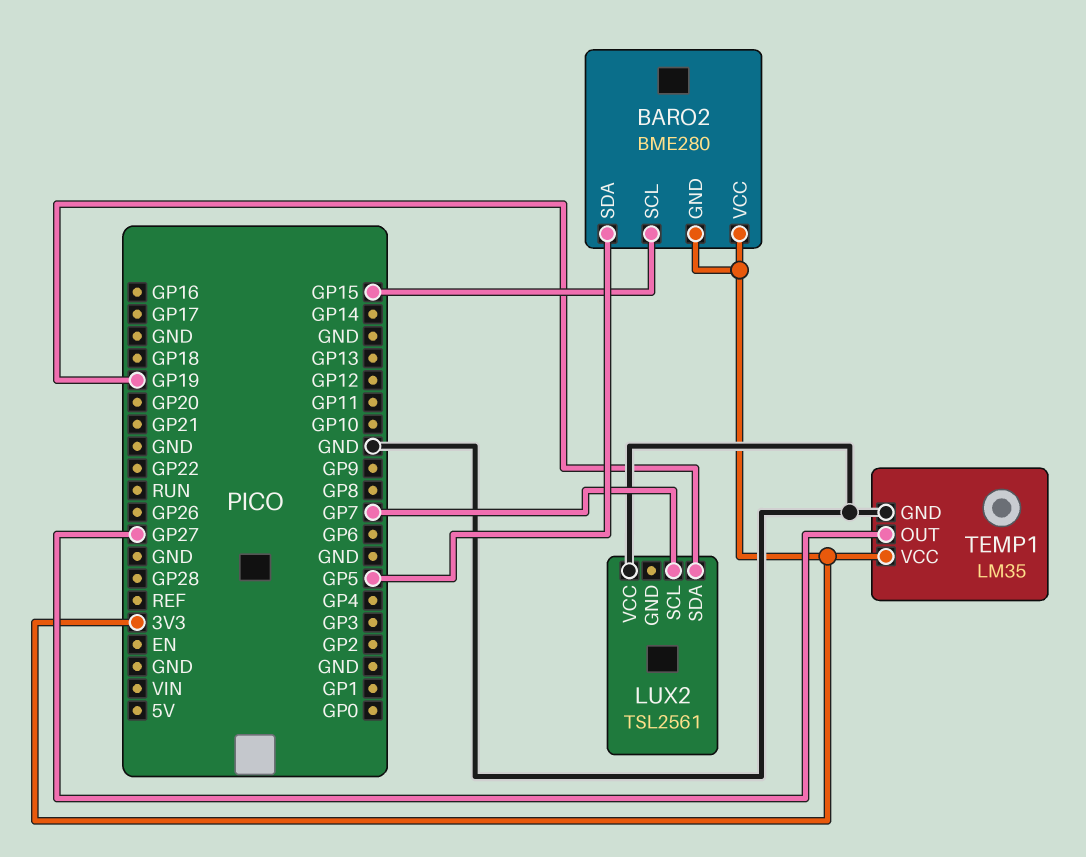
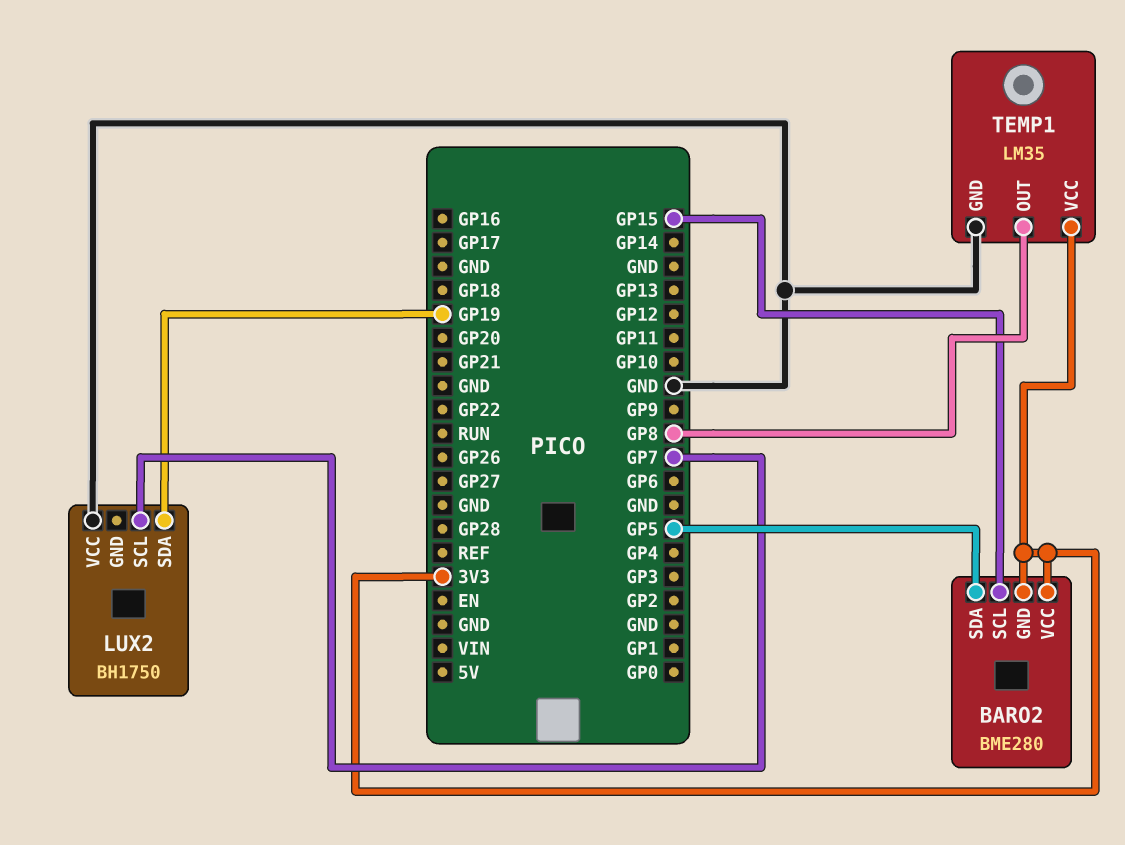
LUX2: TSL2561 -> BH1750
TEMP1 pin OUT: GP27 -> GP8

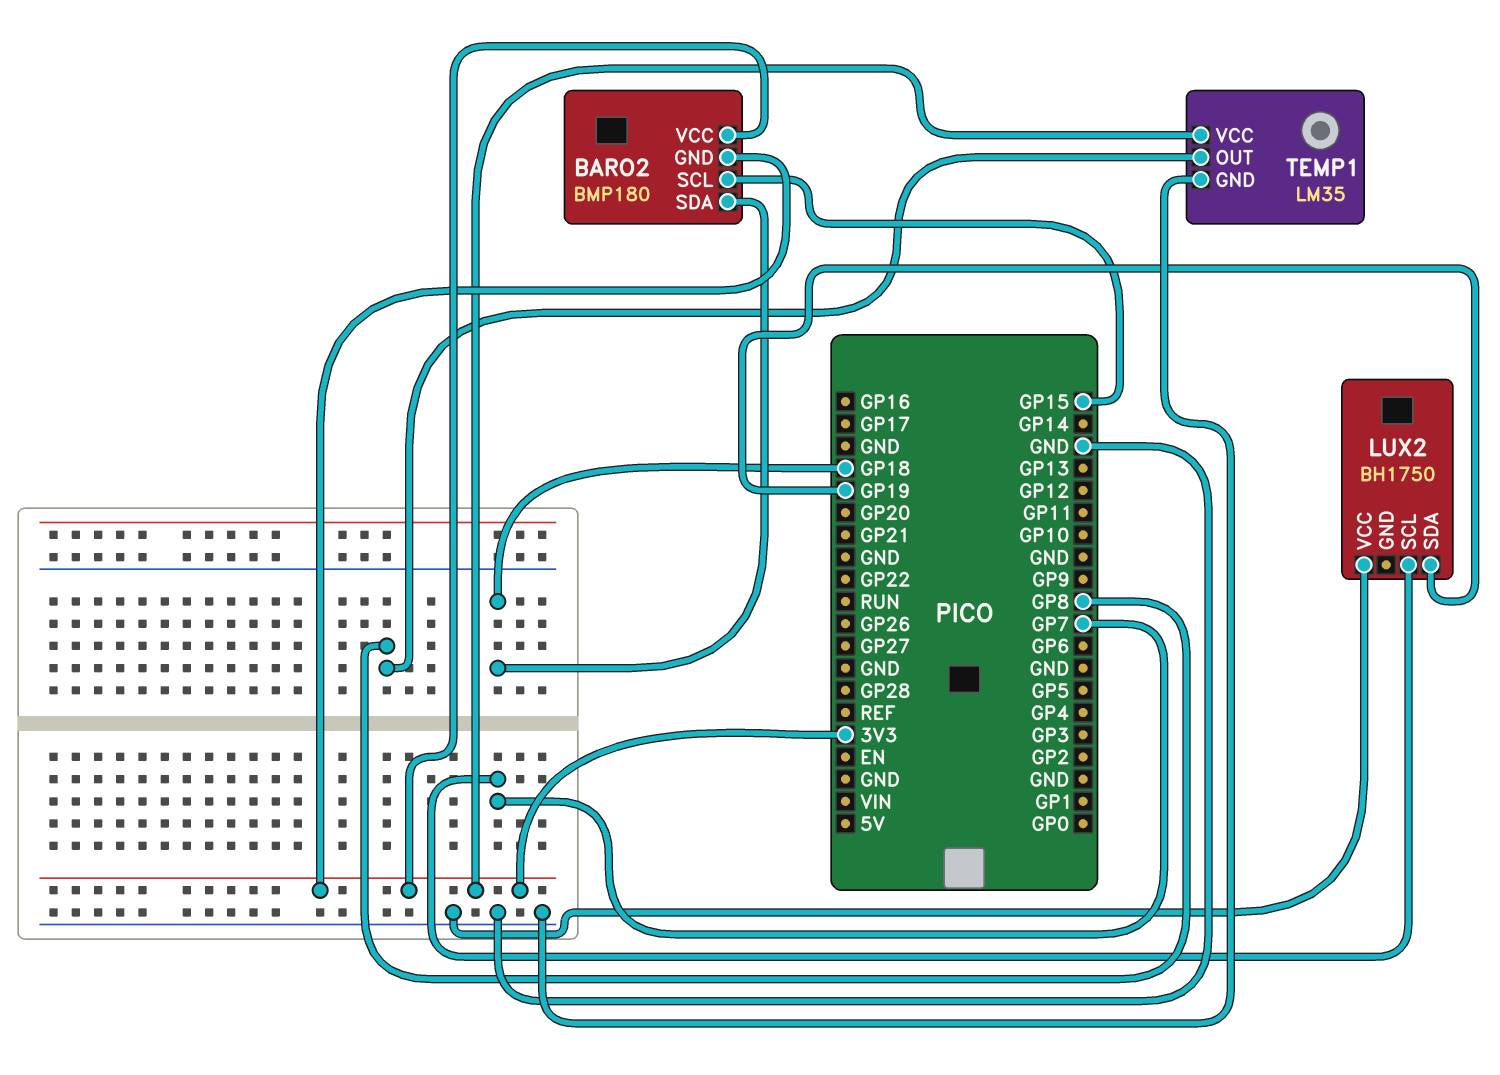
BARO2: BME280 -> BMP180
BARO2 pin SDA: GP5 -> GP18

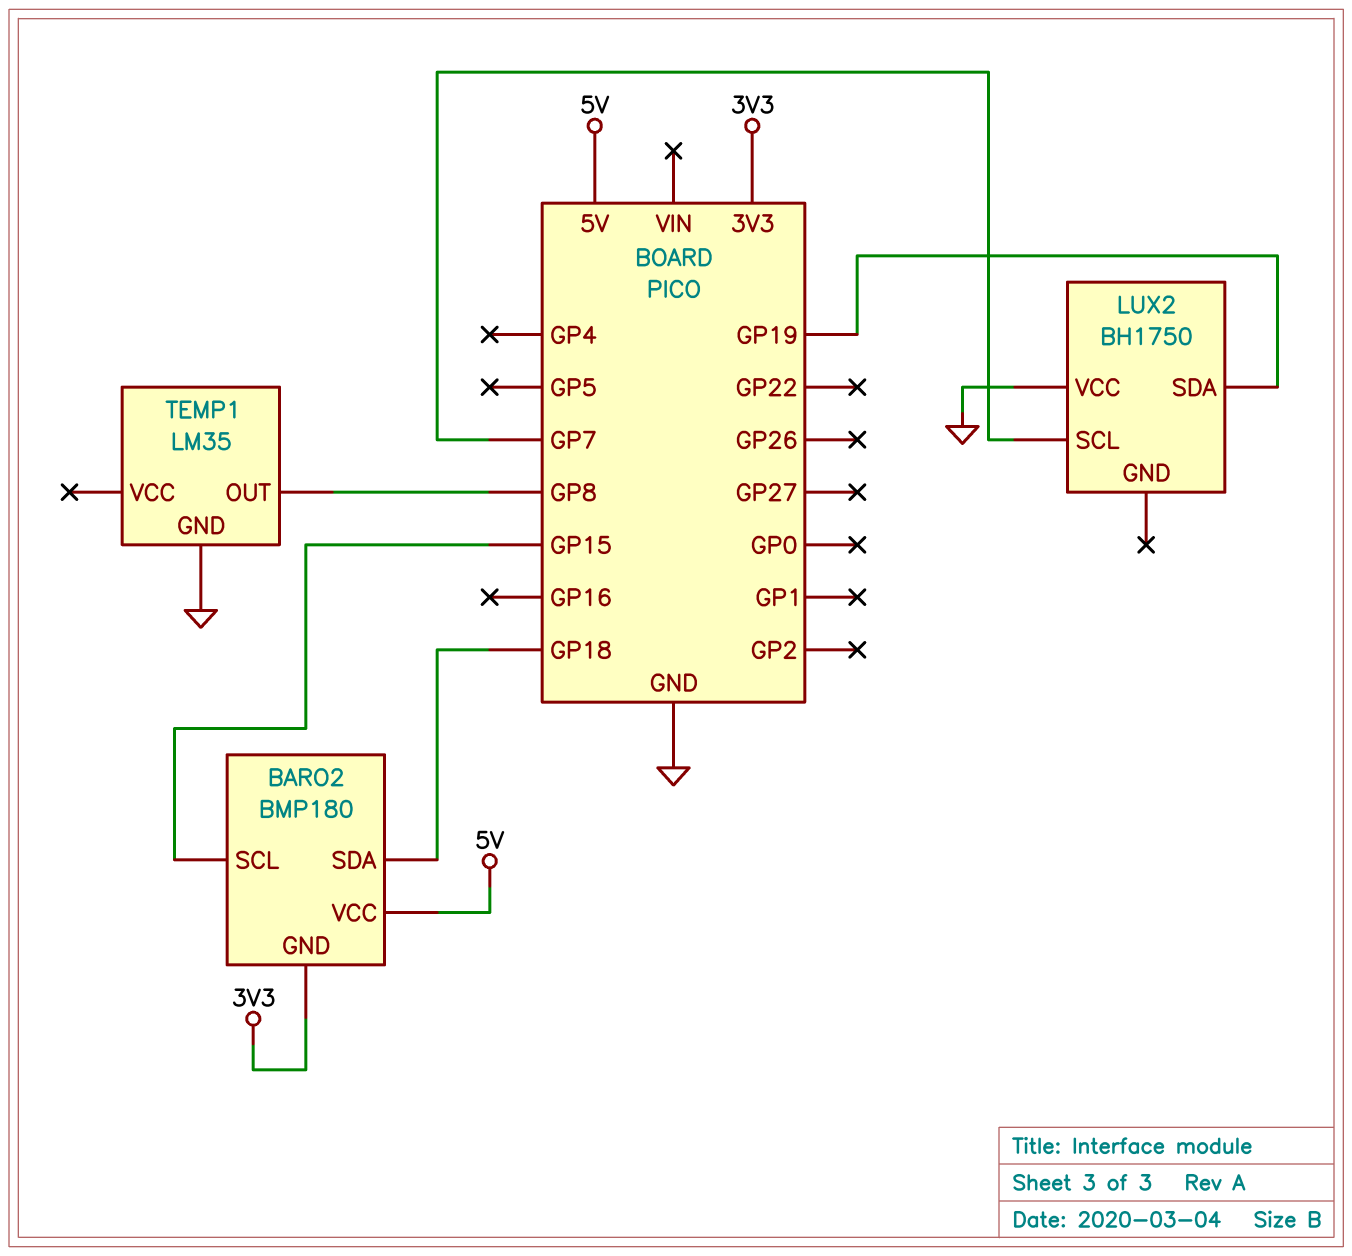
BARO2 pin VCC: 3V3 -> 5V
TEMP1 pin VCC: 3V3 -> none

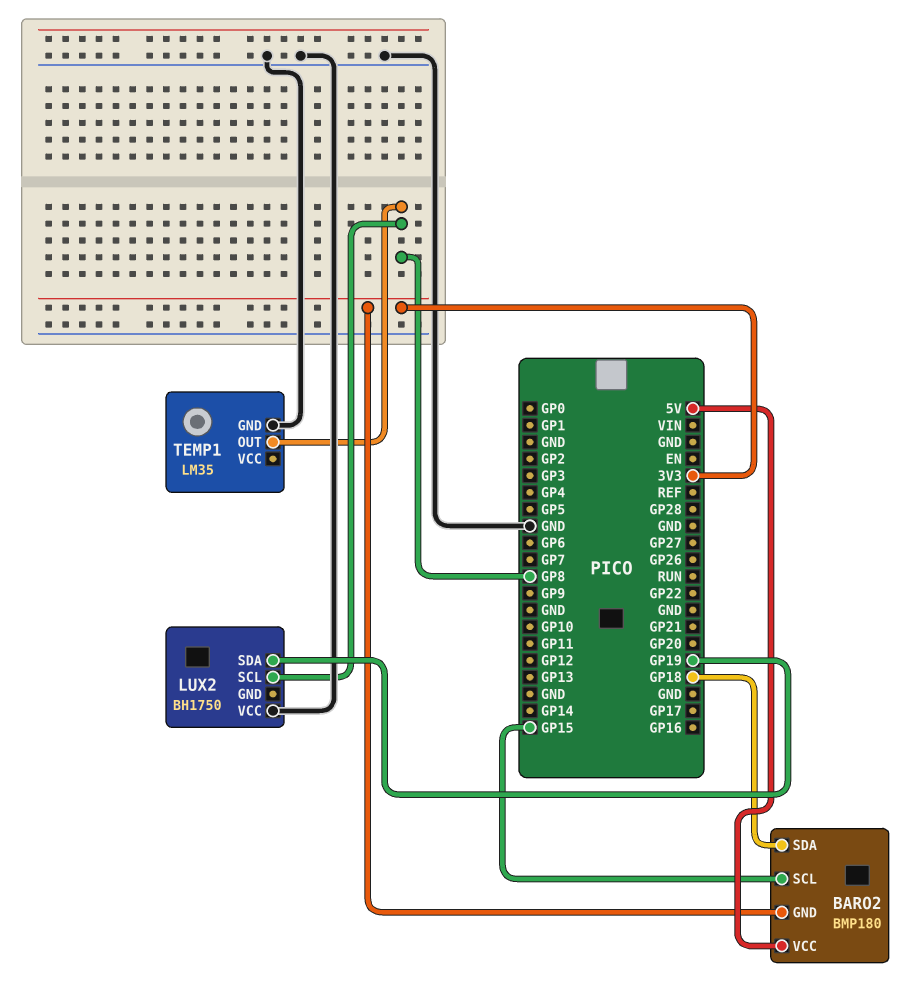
LUX2 pin SCL: GP7 -> GP8

